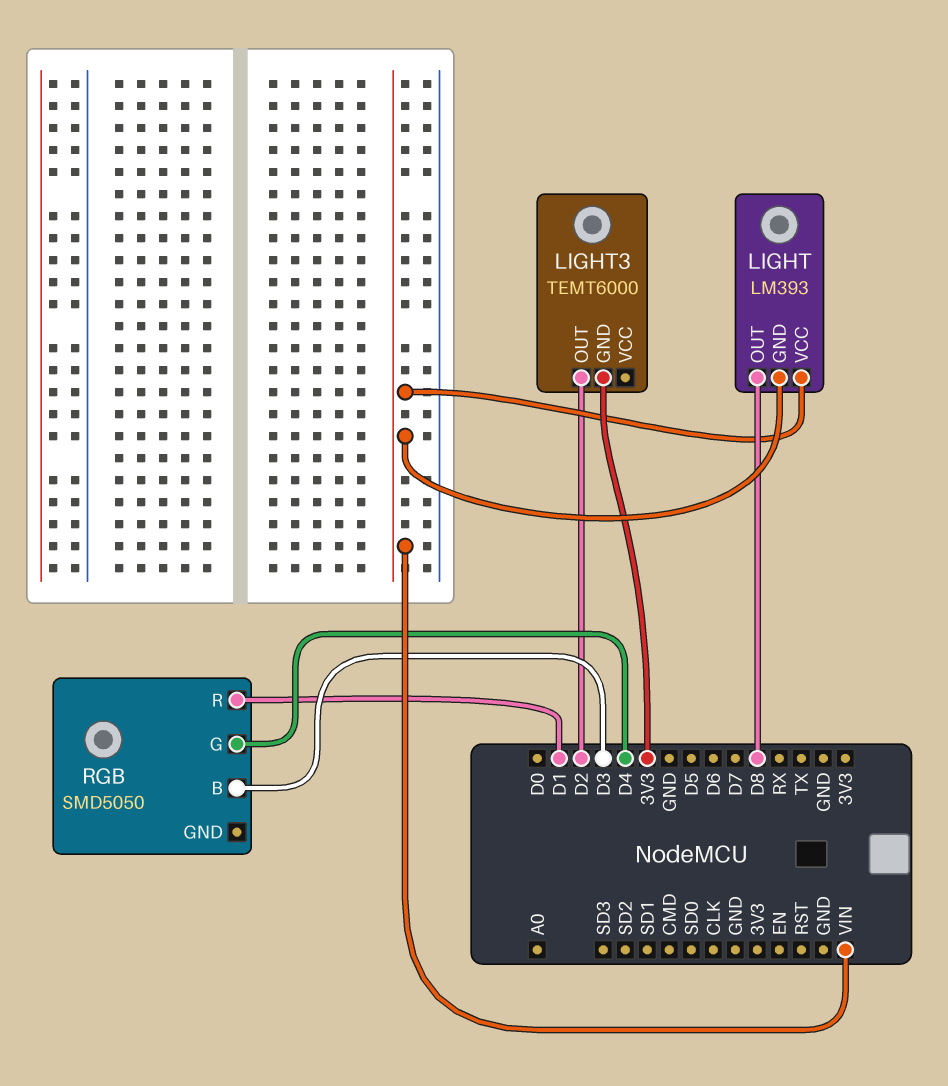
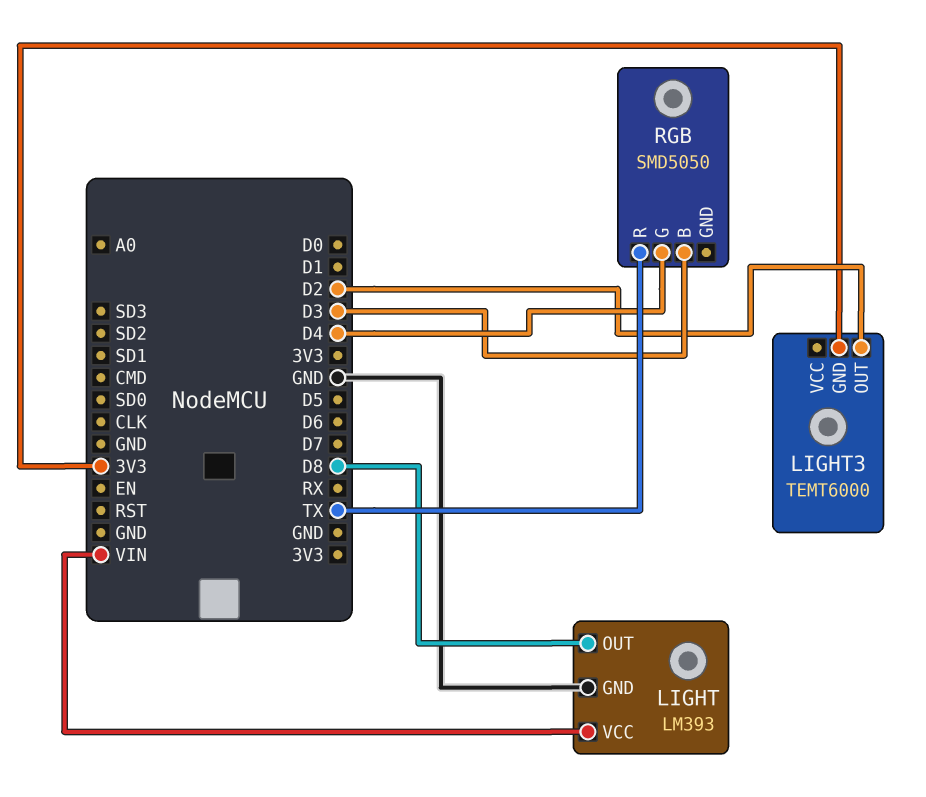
LIGHT pin GND: VIN -> GND
RGB pin R: D1 -> TX

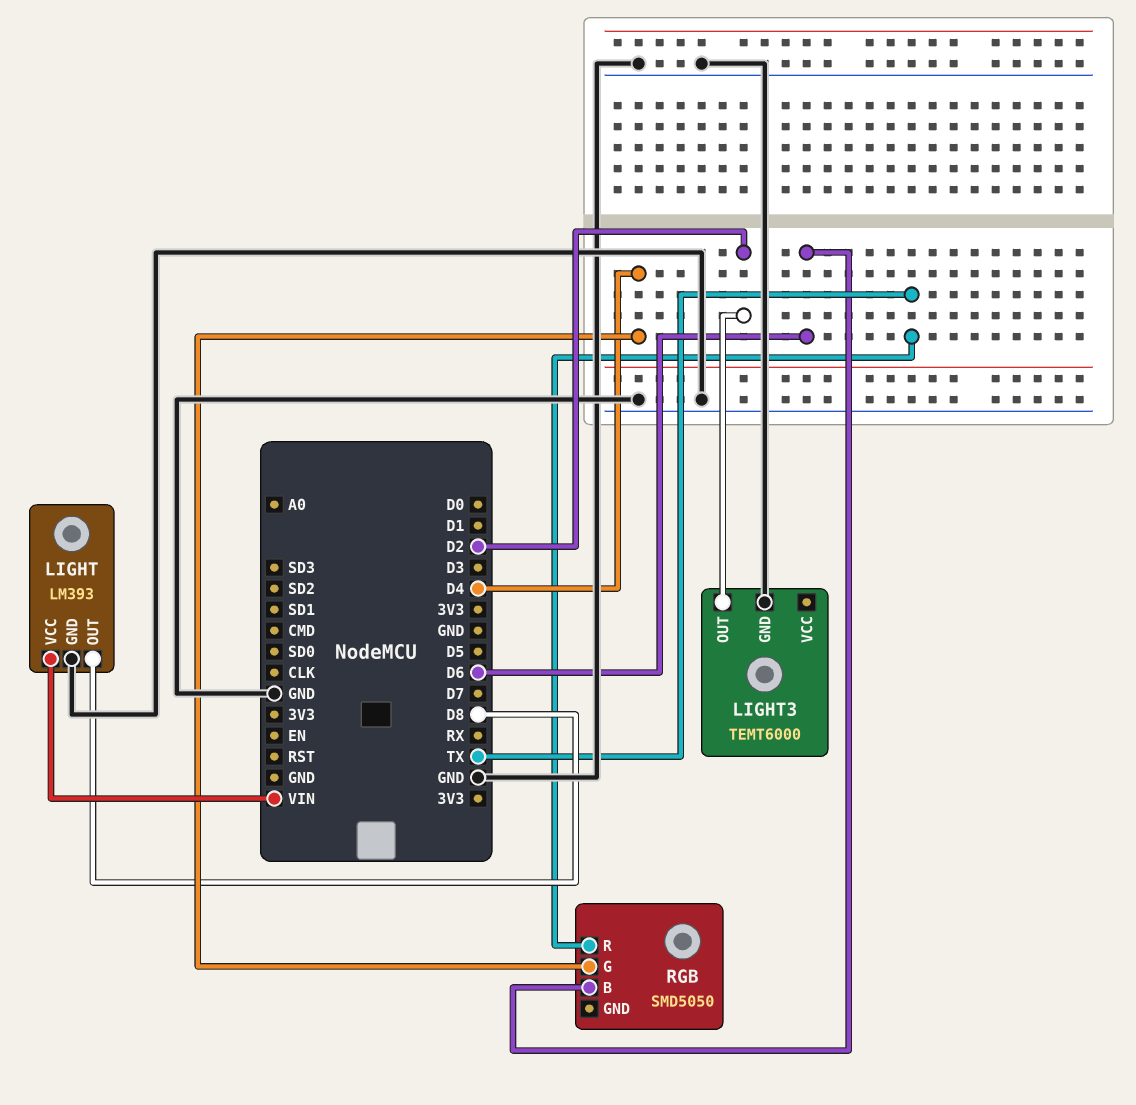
LIGHT3 pin GND: 3V3 -> GND
RGB pin B: D3 -> D6

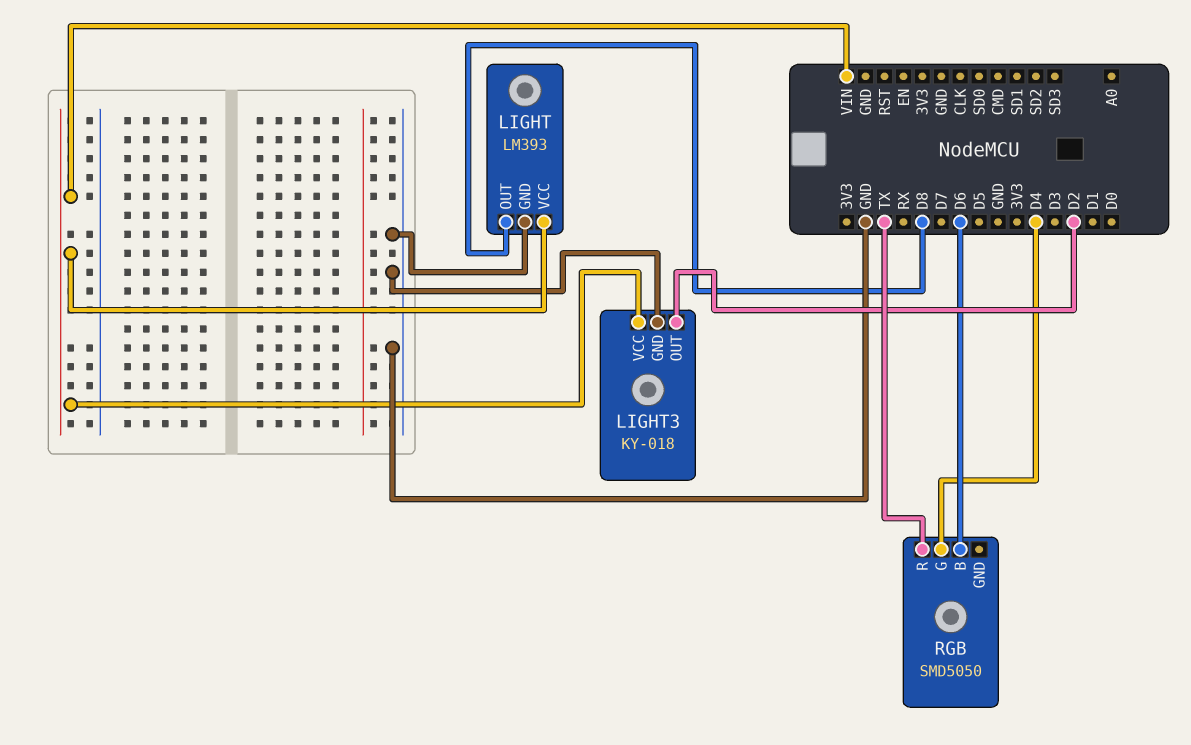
LIGHT3: TEMT6000 -> KY-018
LIGHT3 pin VCC: none -> VIN

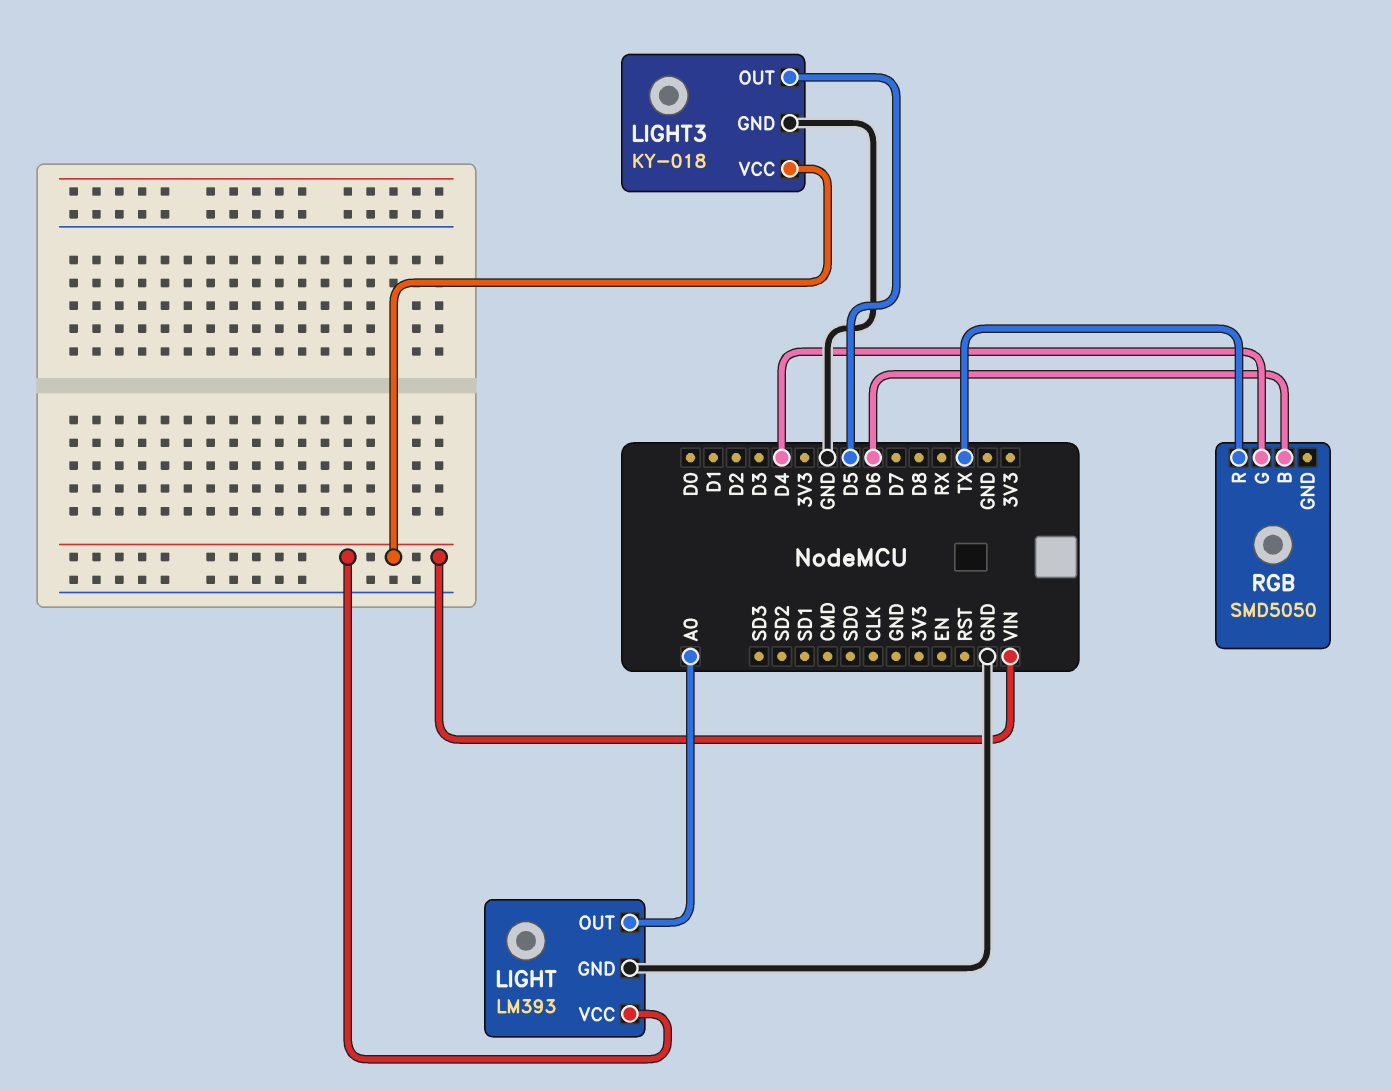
LIGHT pin OUT: D8 -> A0
LIGHT3 pin OUT: D2 -> D5

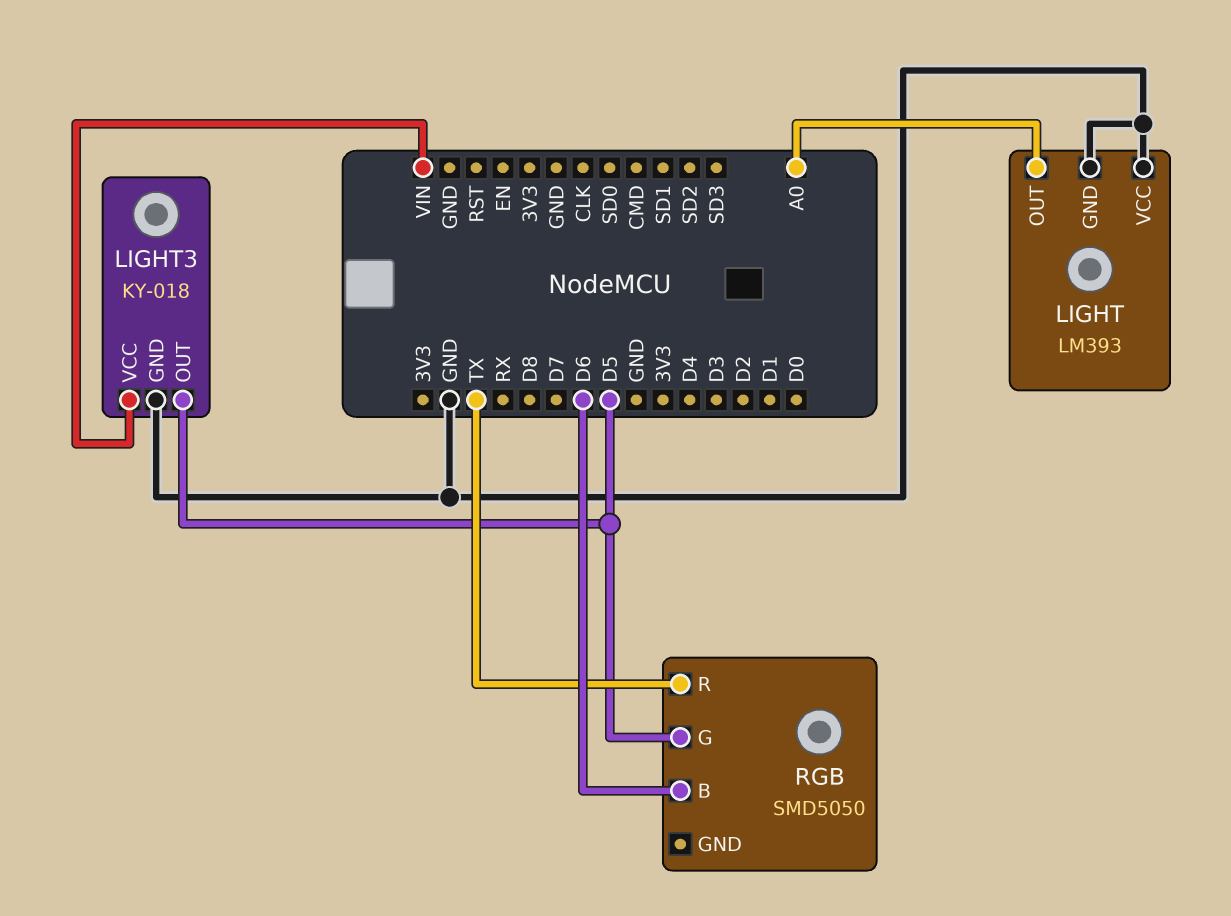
LIGHT pin VCC: VIN -> GND
RGB pin G: D4 -> D5

